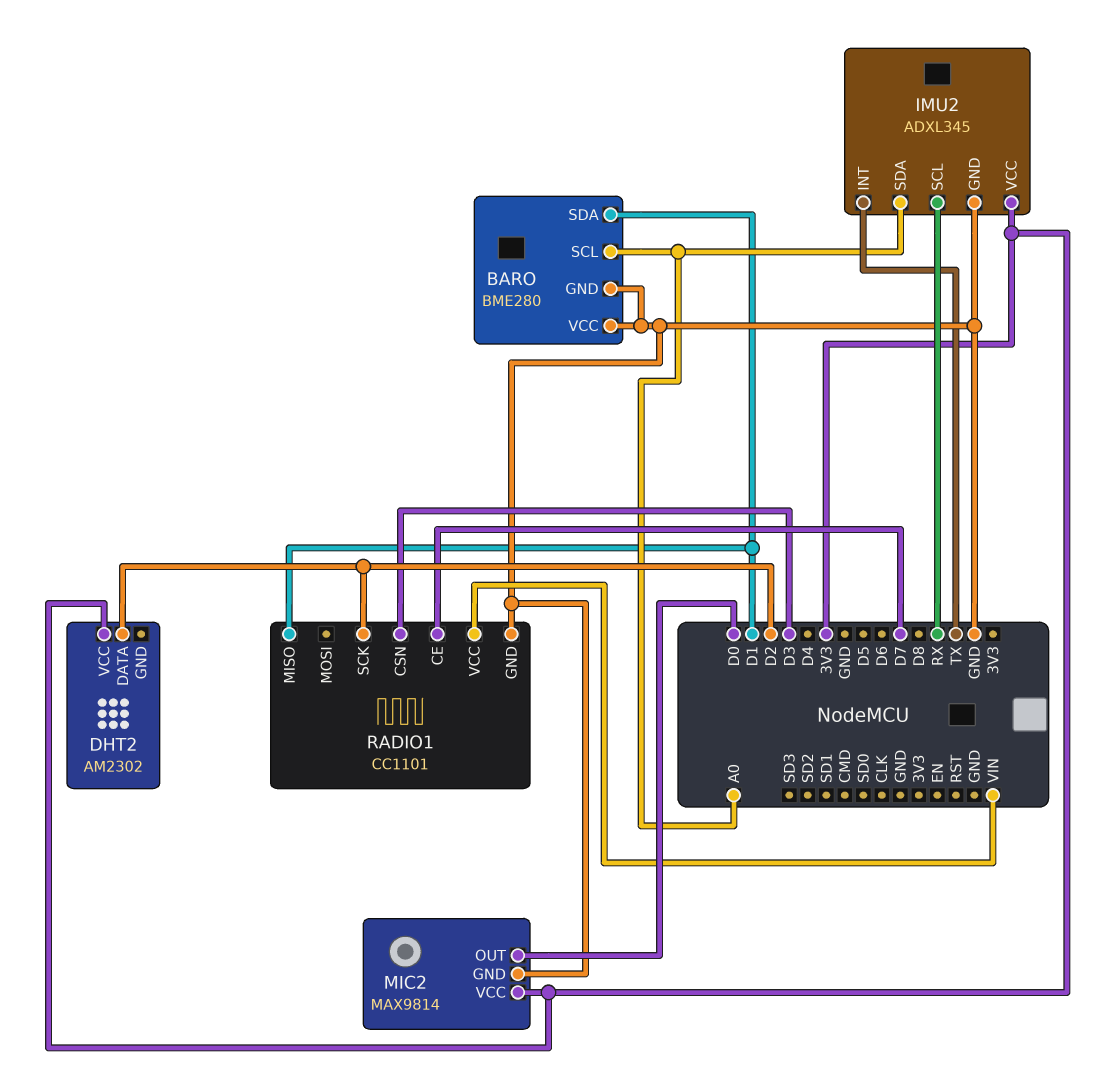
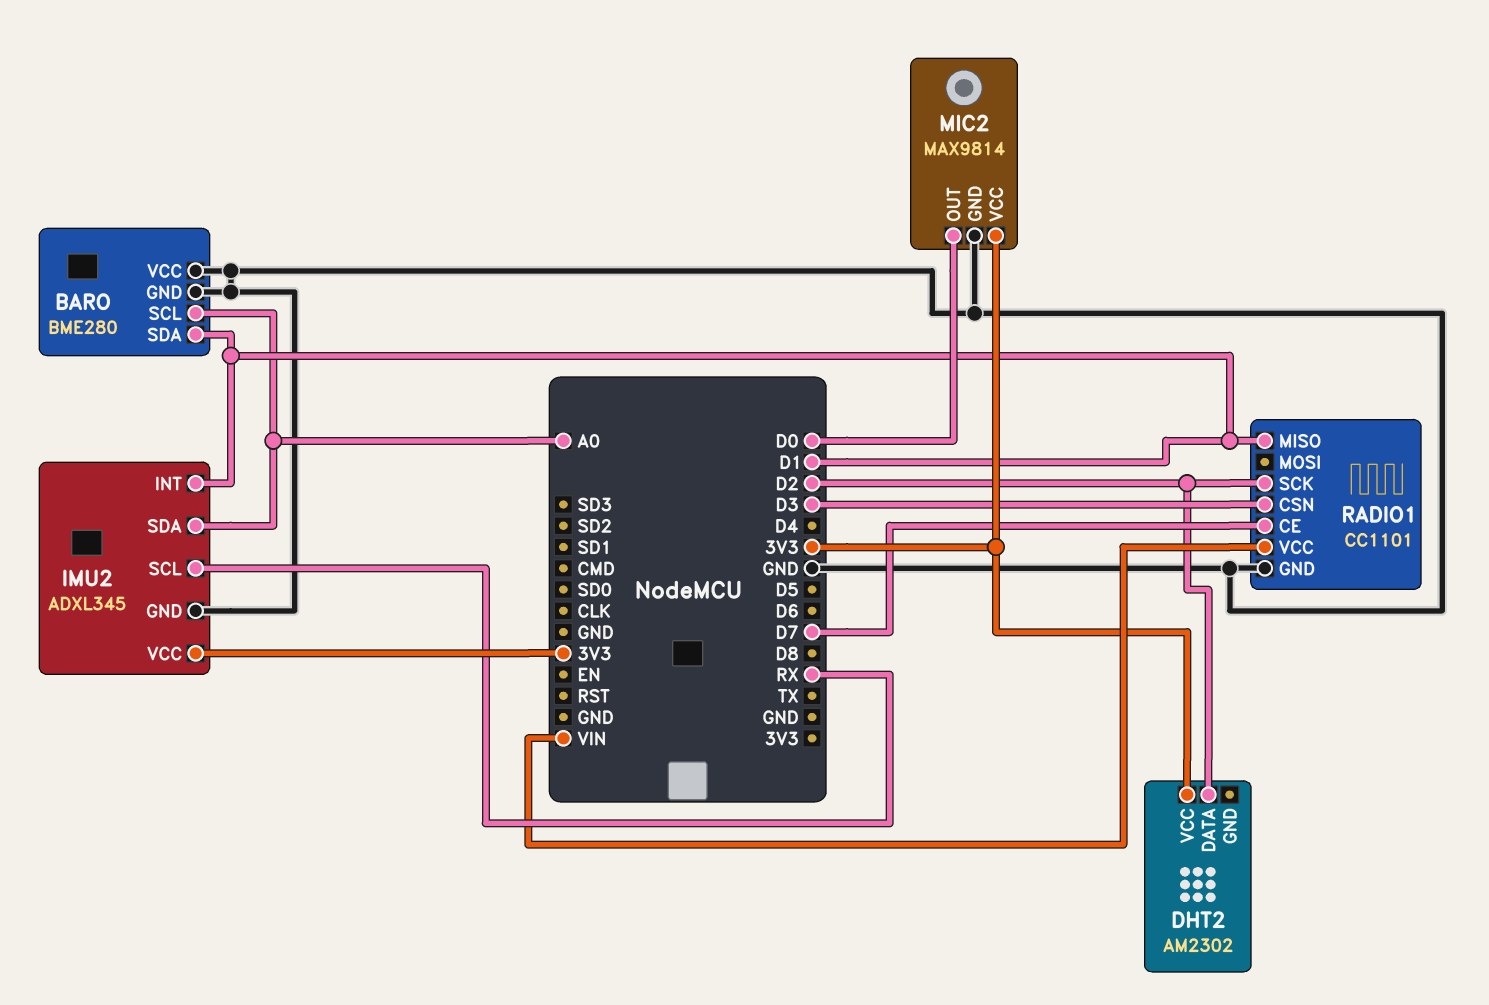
IMU2 pin INT: TX -> D1

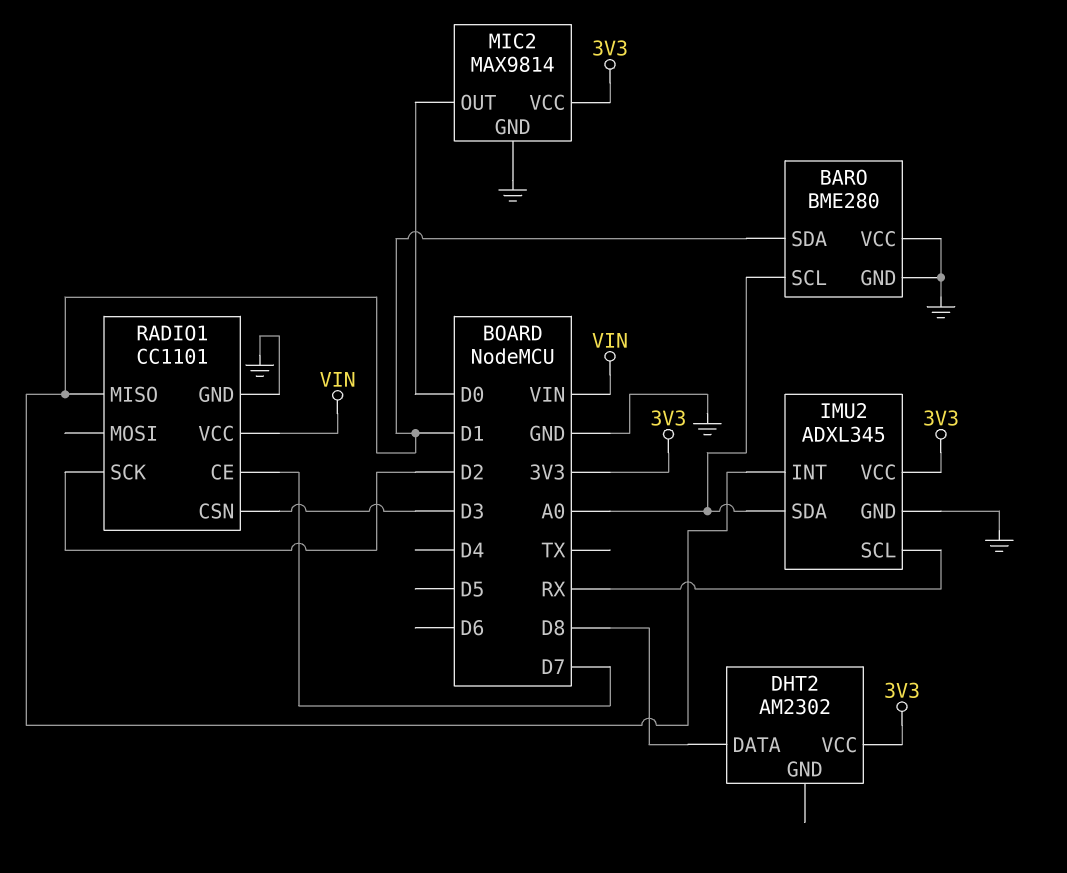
DHT2 pin DATA: D2 -> D8

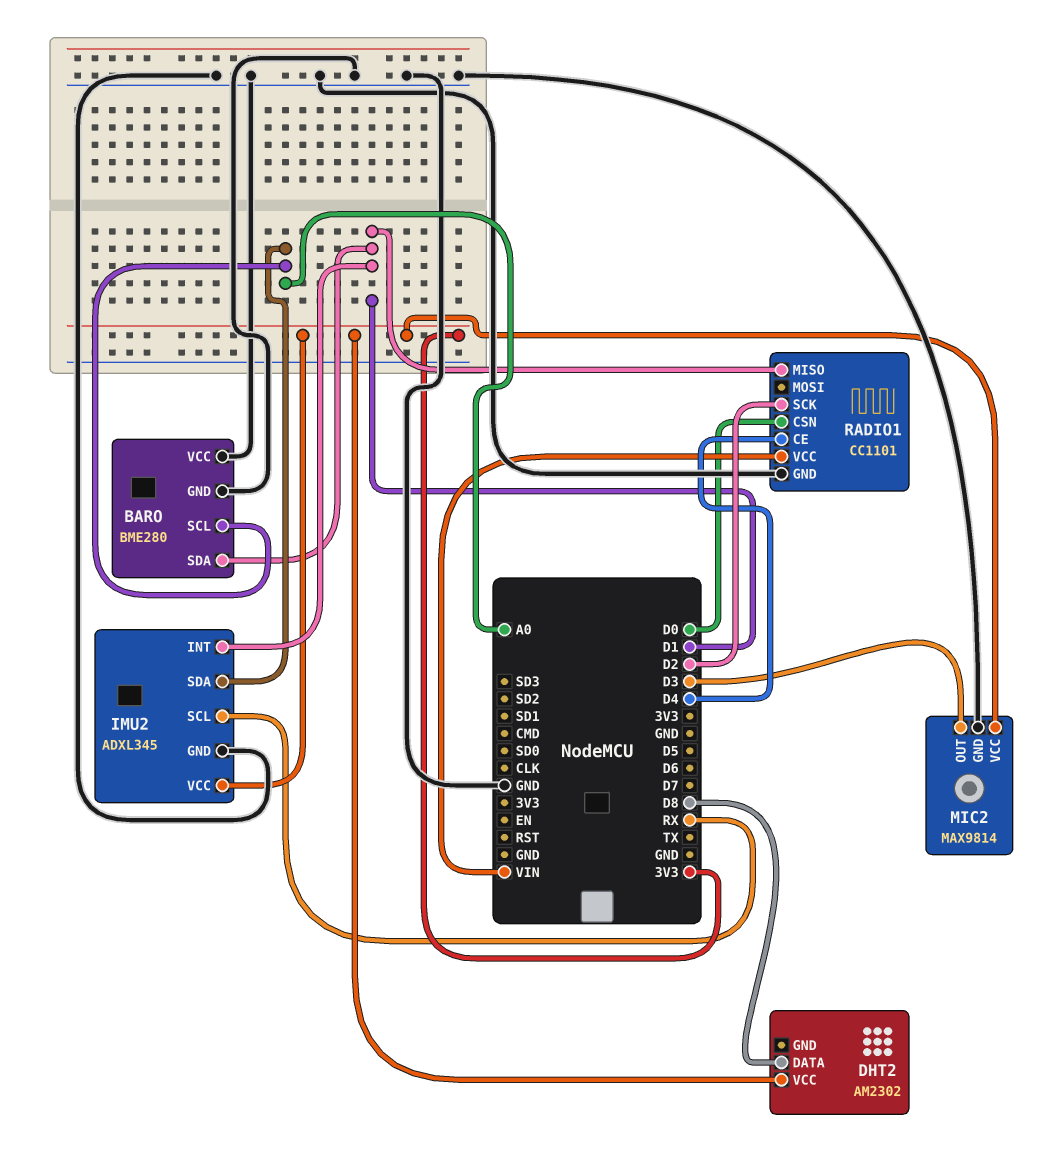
MIC2 pin OUT: D0 -> D3
RADIO1 pin CE: D7 -> D4
RADIO1 pin CSN: D3 -> D0

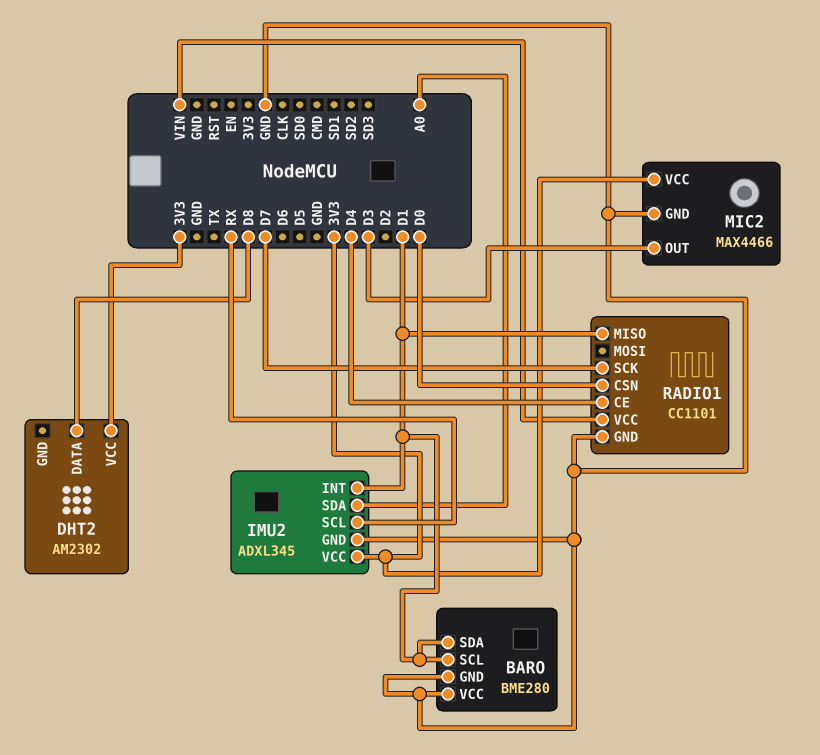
BARO pin SCL: A0 -> D1
MIC2: MAX9814 -> MAX4466
RADIO1 pin SCK: D2 -> D7

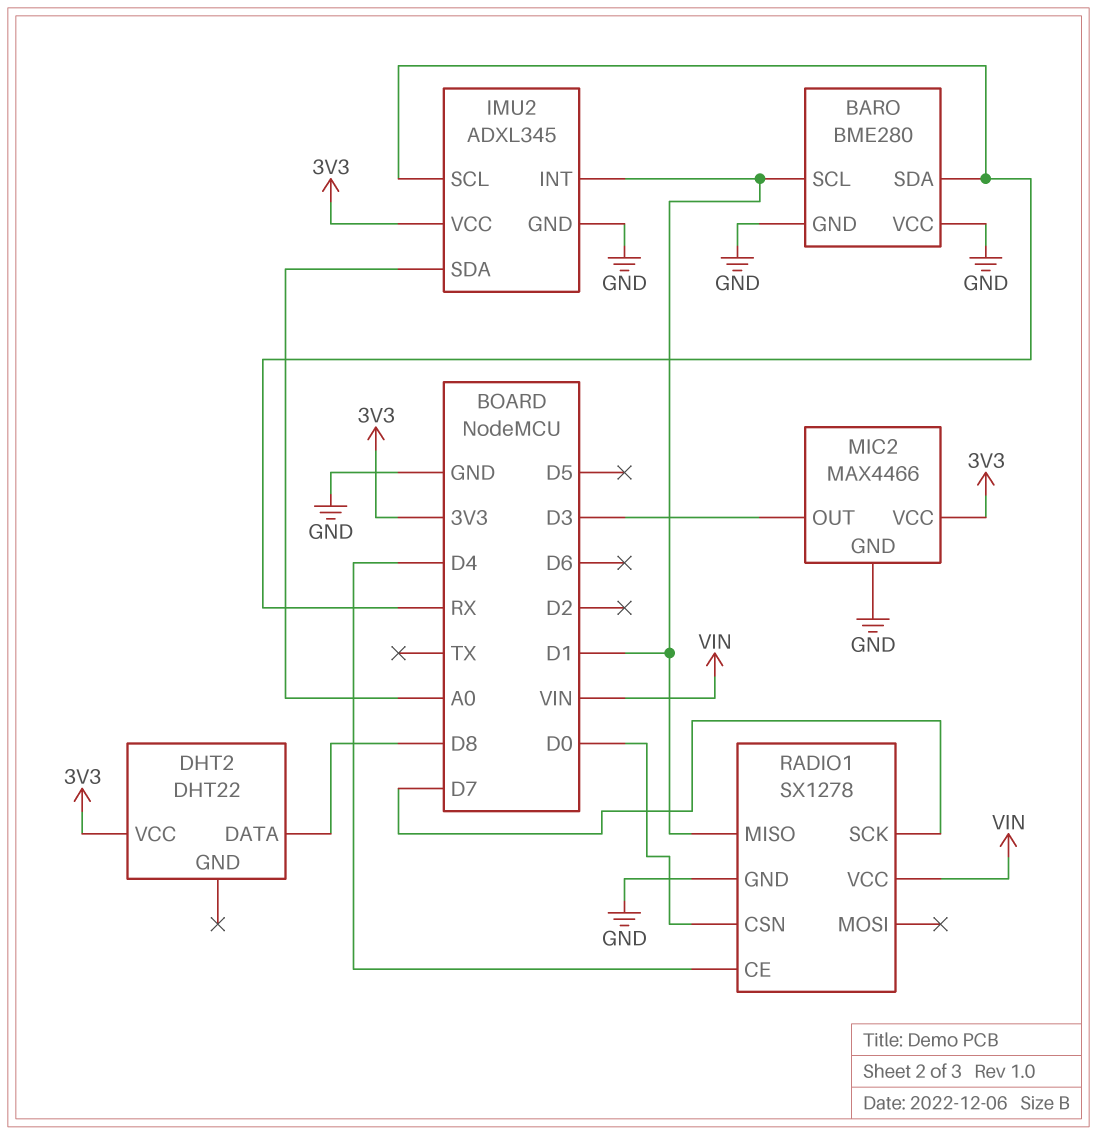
BARO pin SDA: D1 -> RX
DHT2: AM2302 -> DHT22
RADIO1: CC1101 -> SX1278

